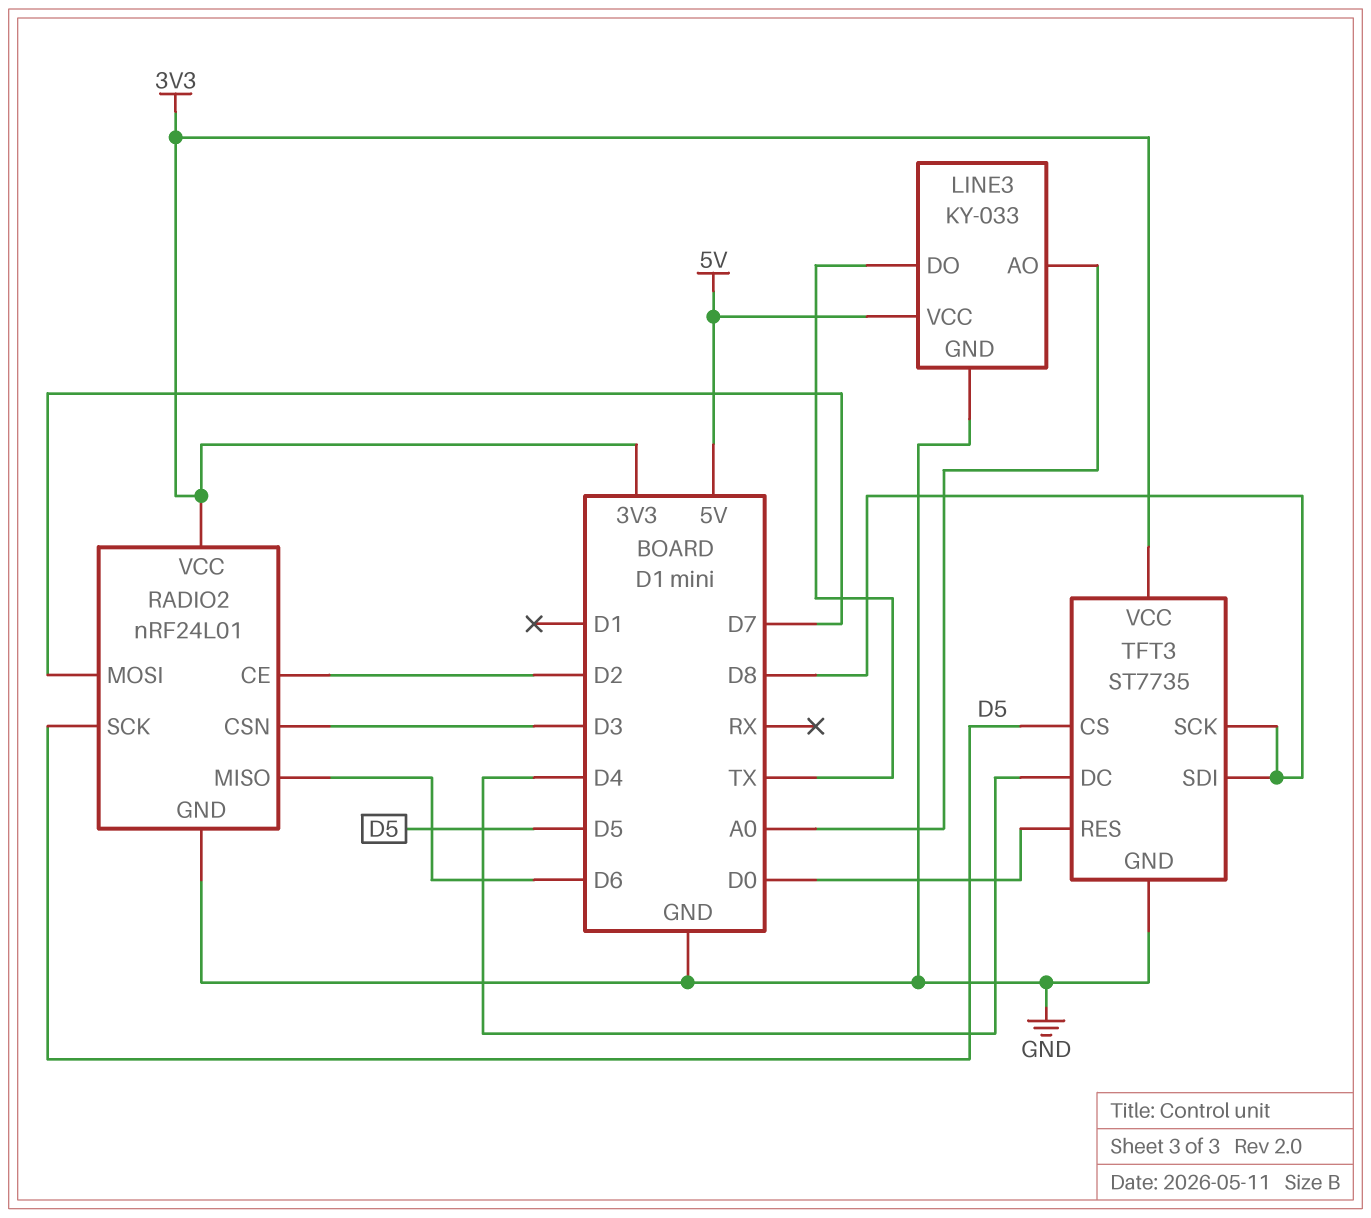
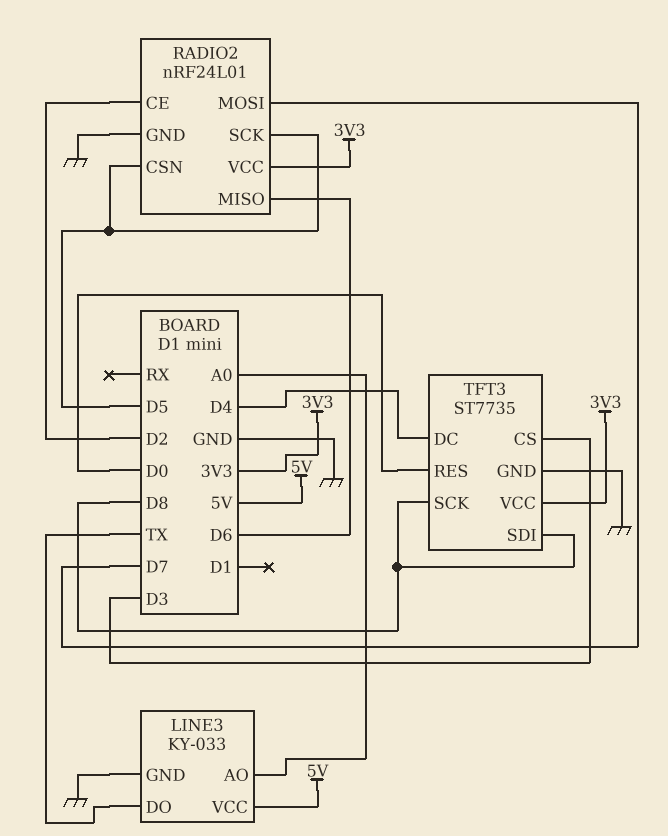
RADIO2 pin CSN: D3 -> D5
TFT3 pin CS: D5 -> D3

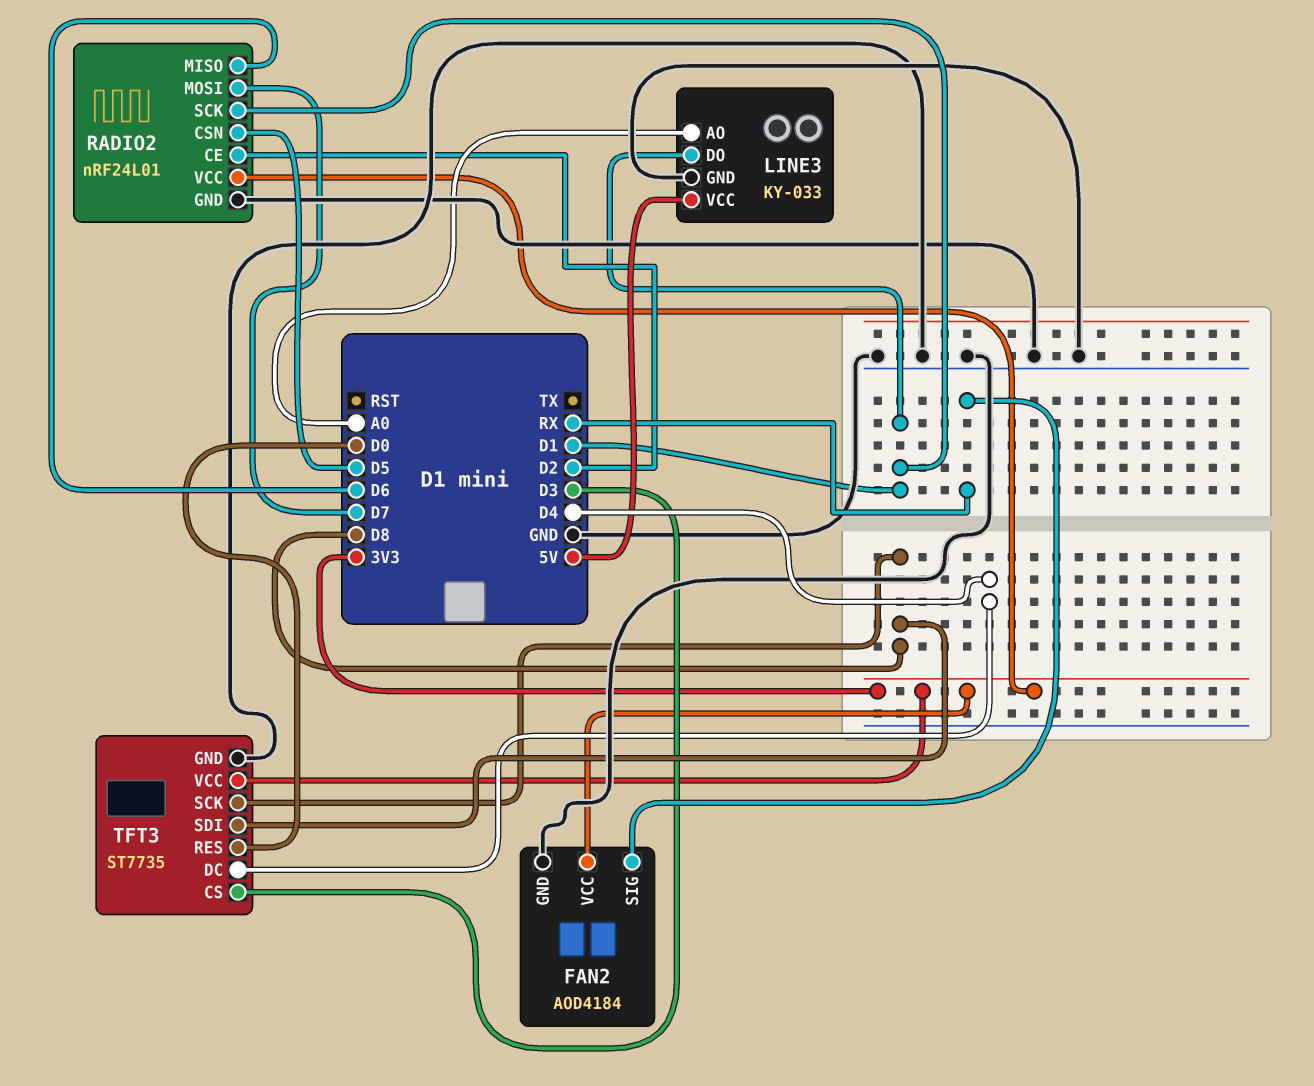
FAN2: none -> AOD4184
FAN2 pin GND: none -> GND
FAN2 pin SIG: none -> RX
FAN2 pin VCC: none -> 3V3
LINE3 pin DO: TX -> D1
RADIO2 pin SCK: D5 -> D1

